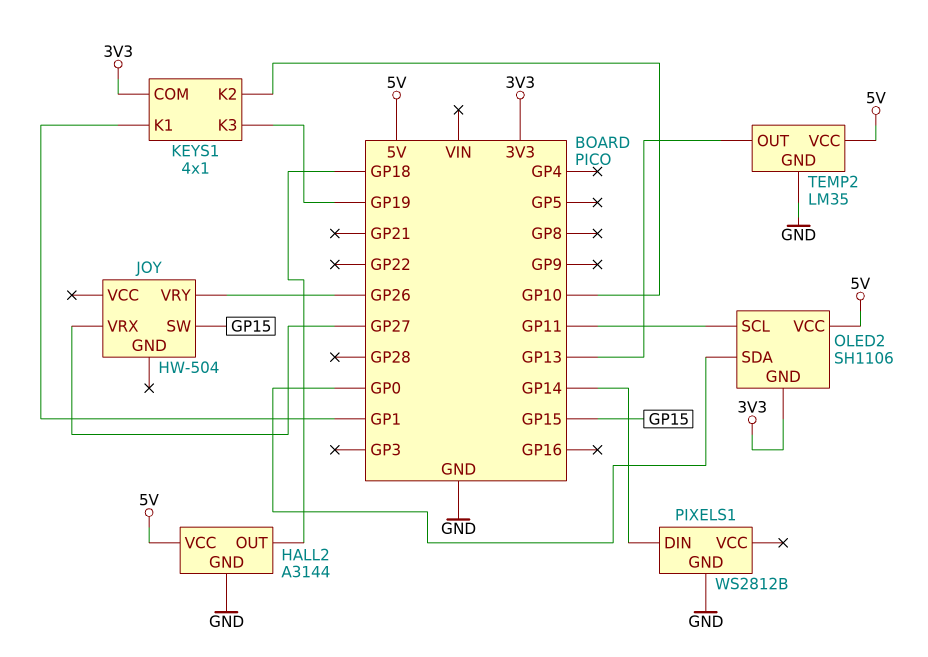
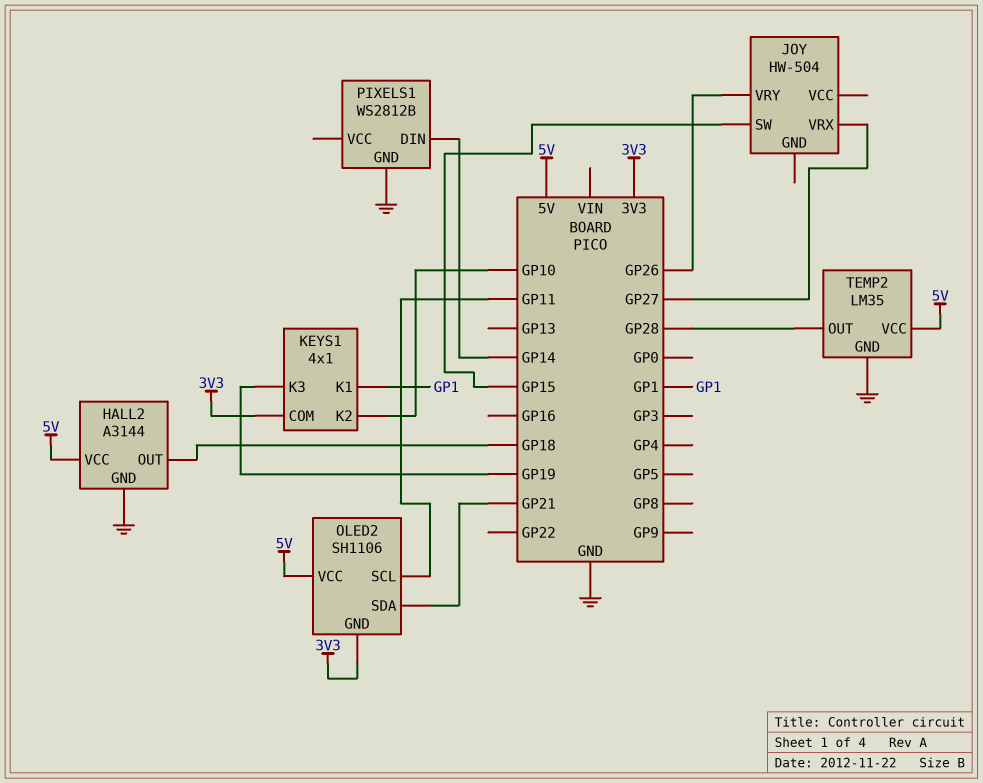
OLED2 pin SDA: GP0 -> GP21
TEMP2 pin OUT: GP13 -> GP28

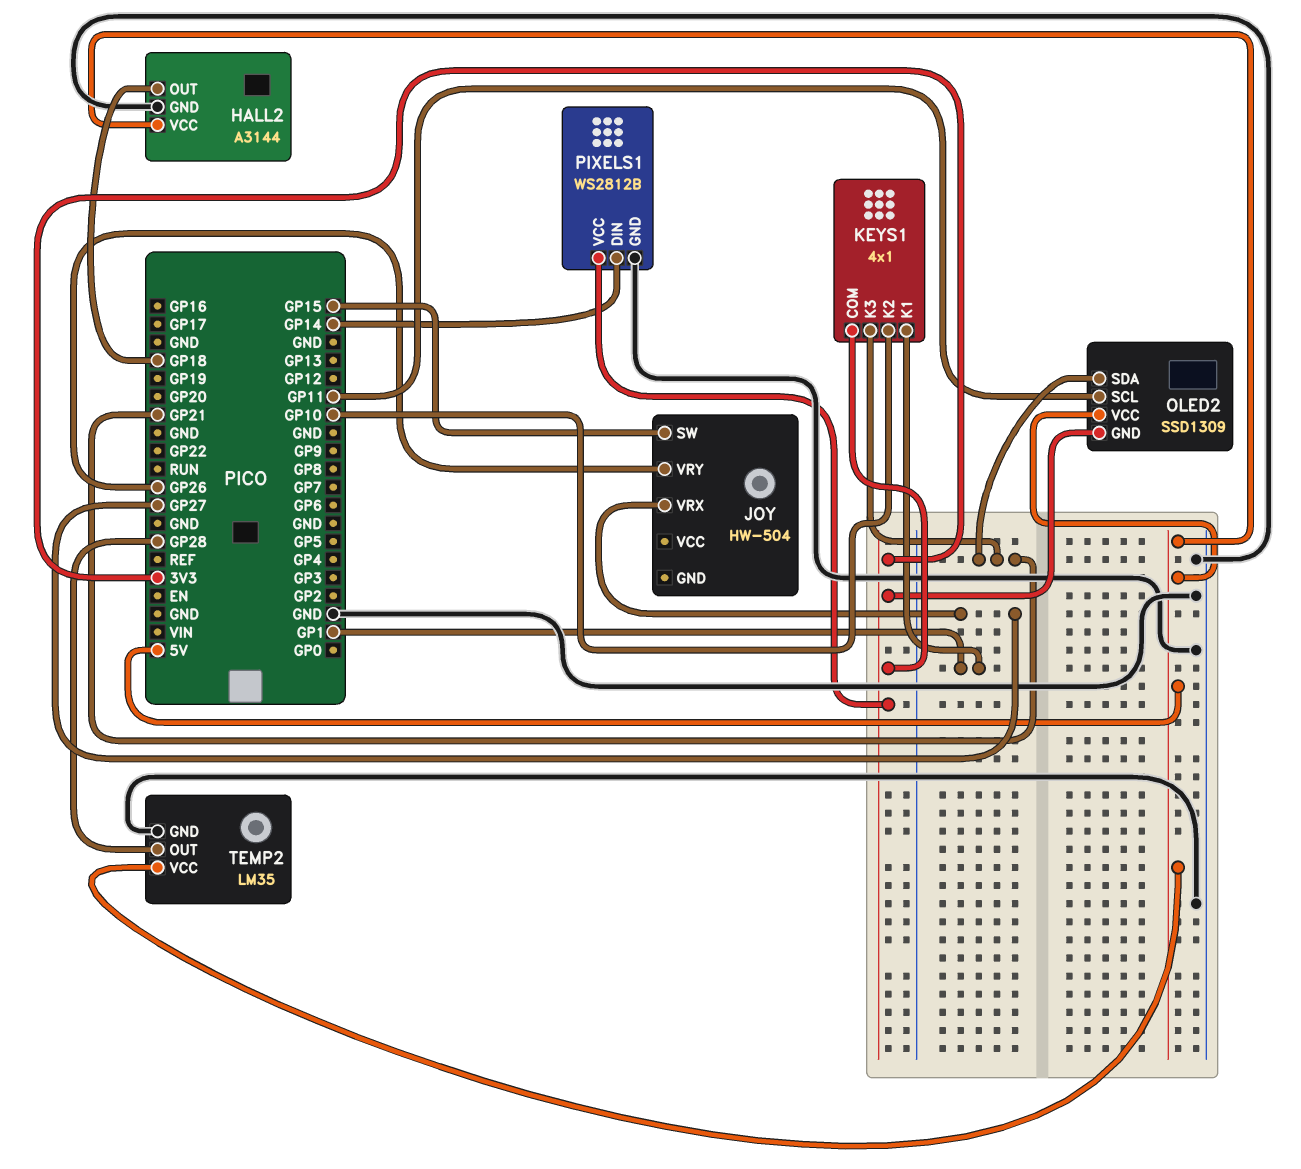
KEYS1 pin K3: GP19 -> GP21
OLED2: SH1106 -> SSD1309
PIXELS1 pin VCC: none -> 3V3

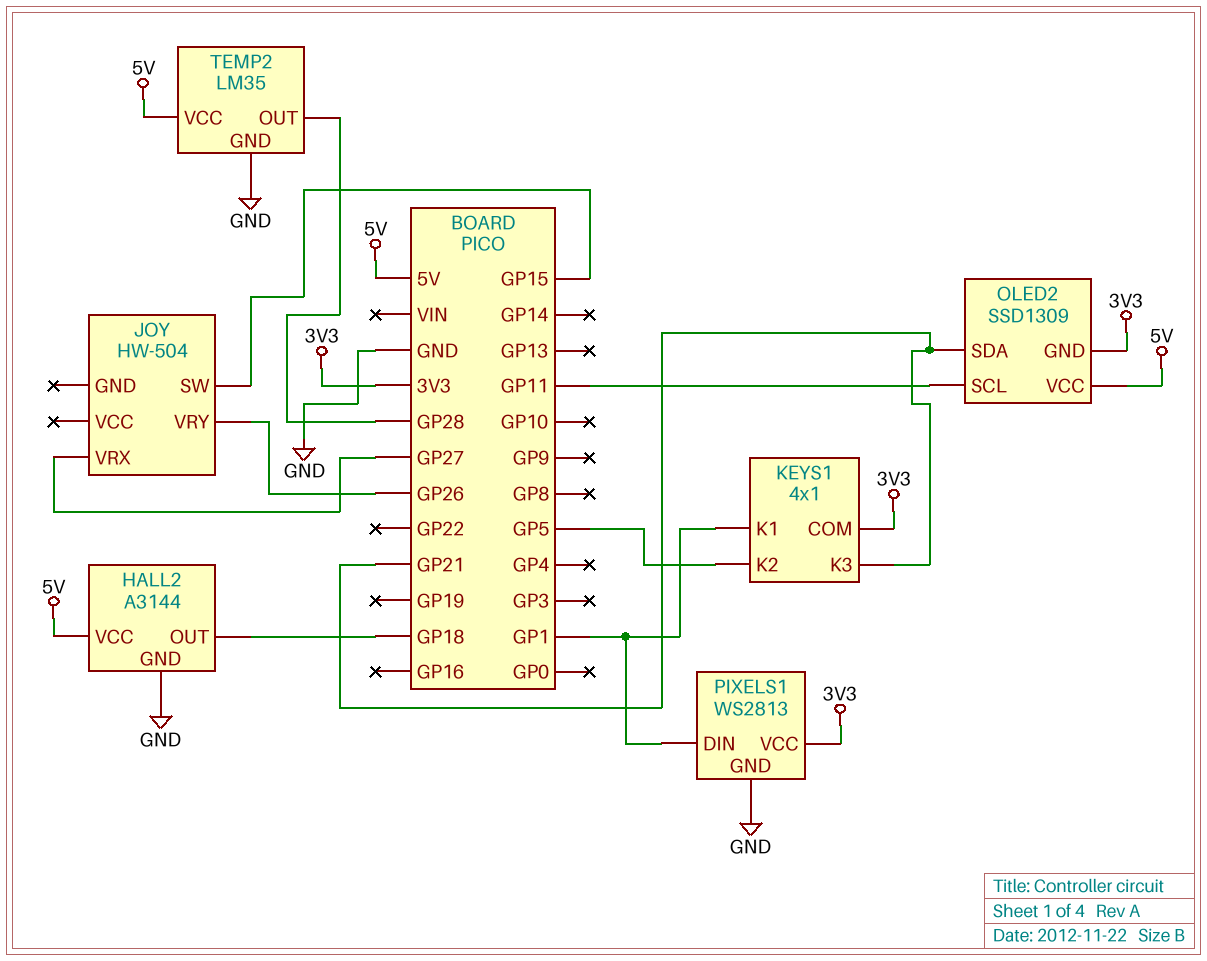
KEYS1 pin K2: GP10 -> GP5
PIXELS1: WS2812B -> WS2813
PIXELS1 pin DIN: GP14 -> GP1

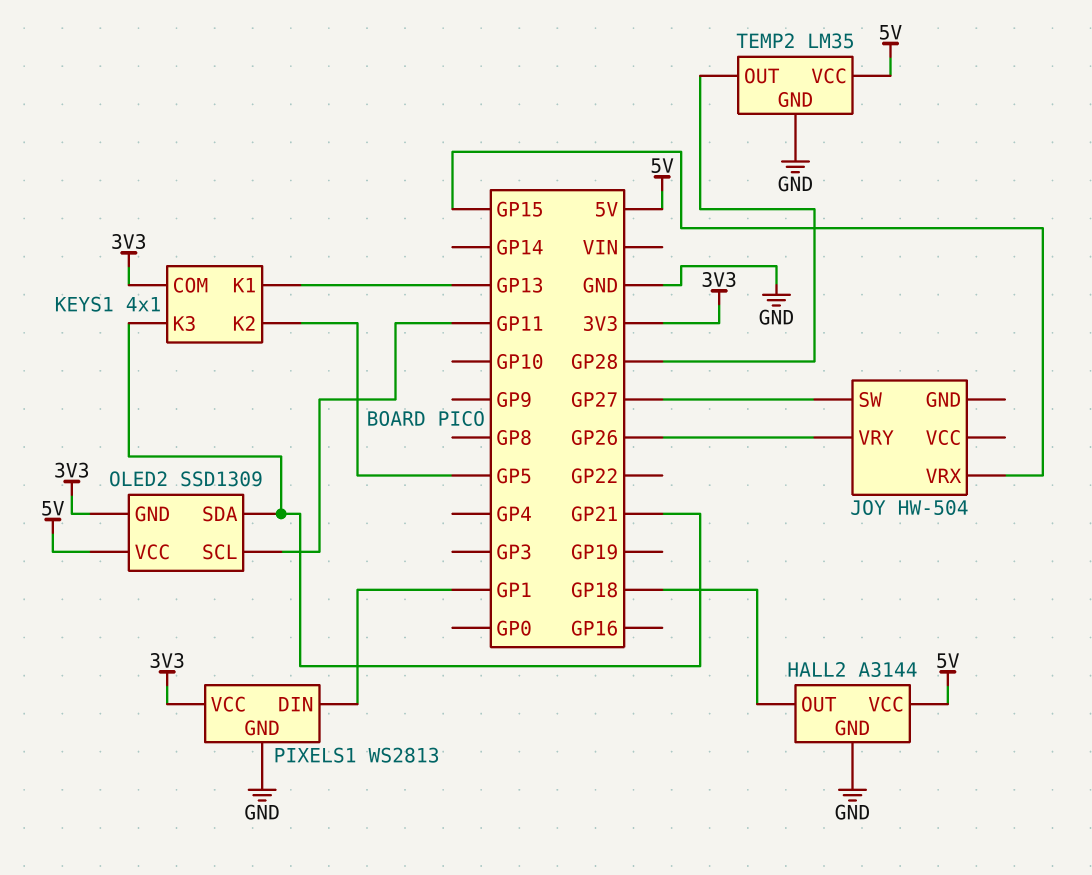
JOY pin SW: GP15 -> GP27
JOY pin VRX: GP27 -> GP15
KEYS1 pin K1: GP1 -> GP13

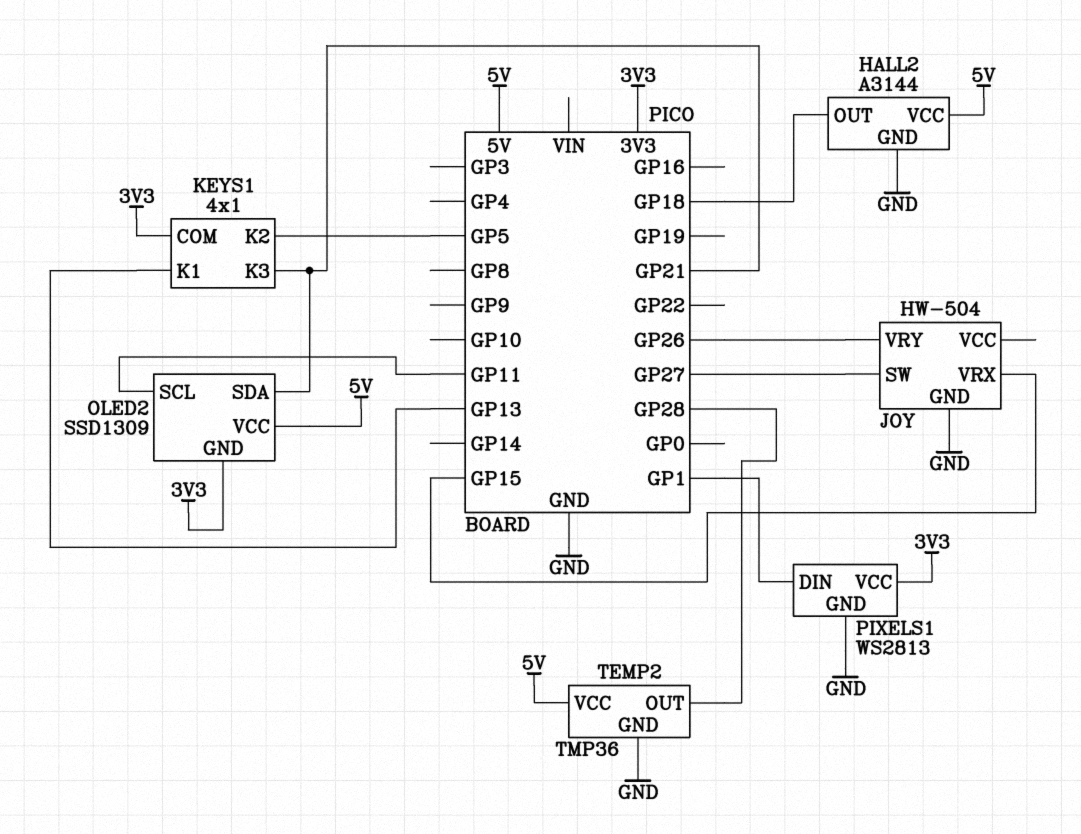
JOY pin GND: none -> GND
TEMP2: LM35 -> TMP36

